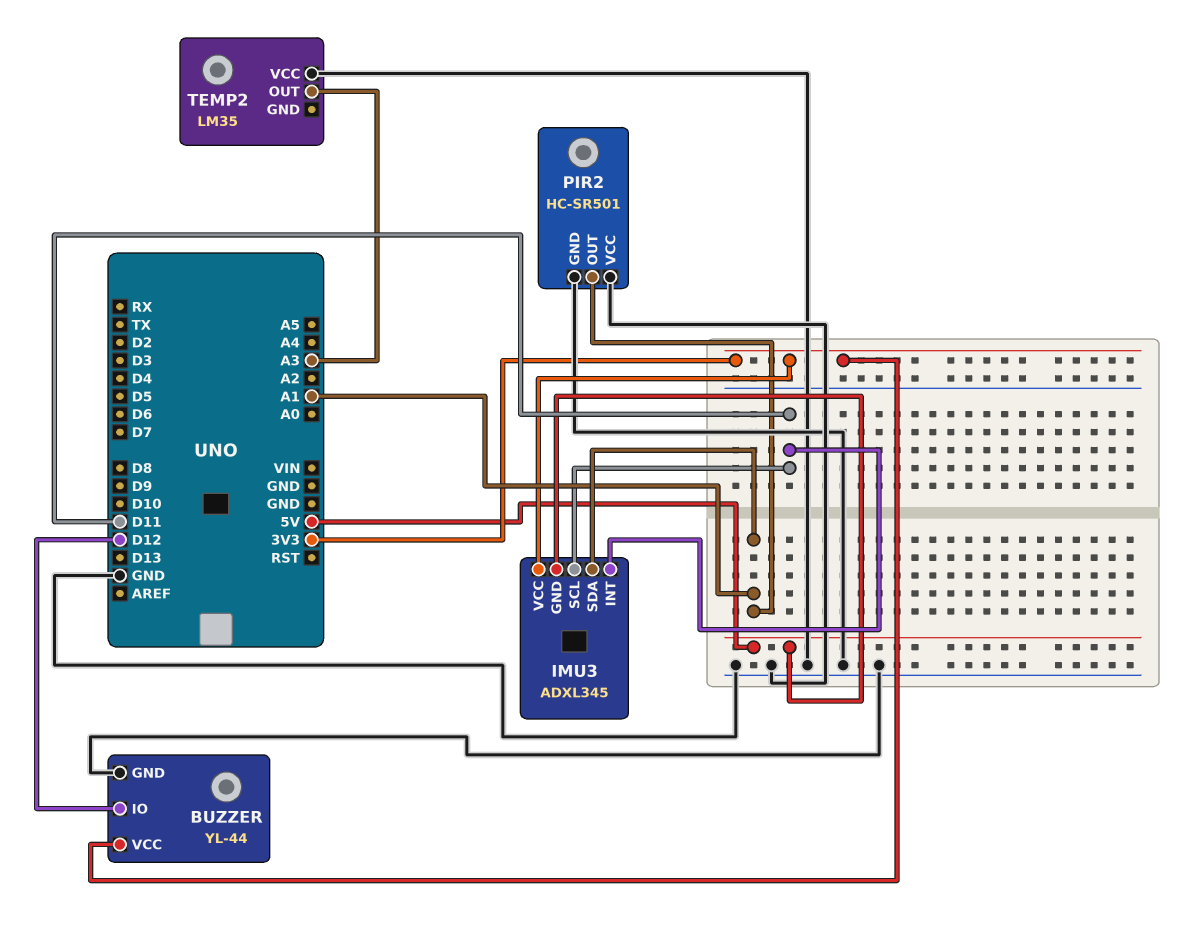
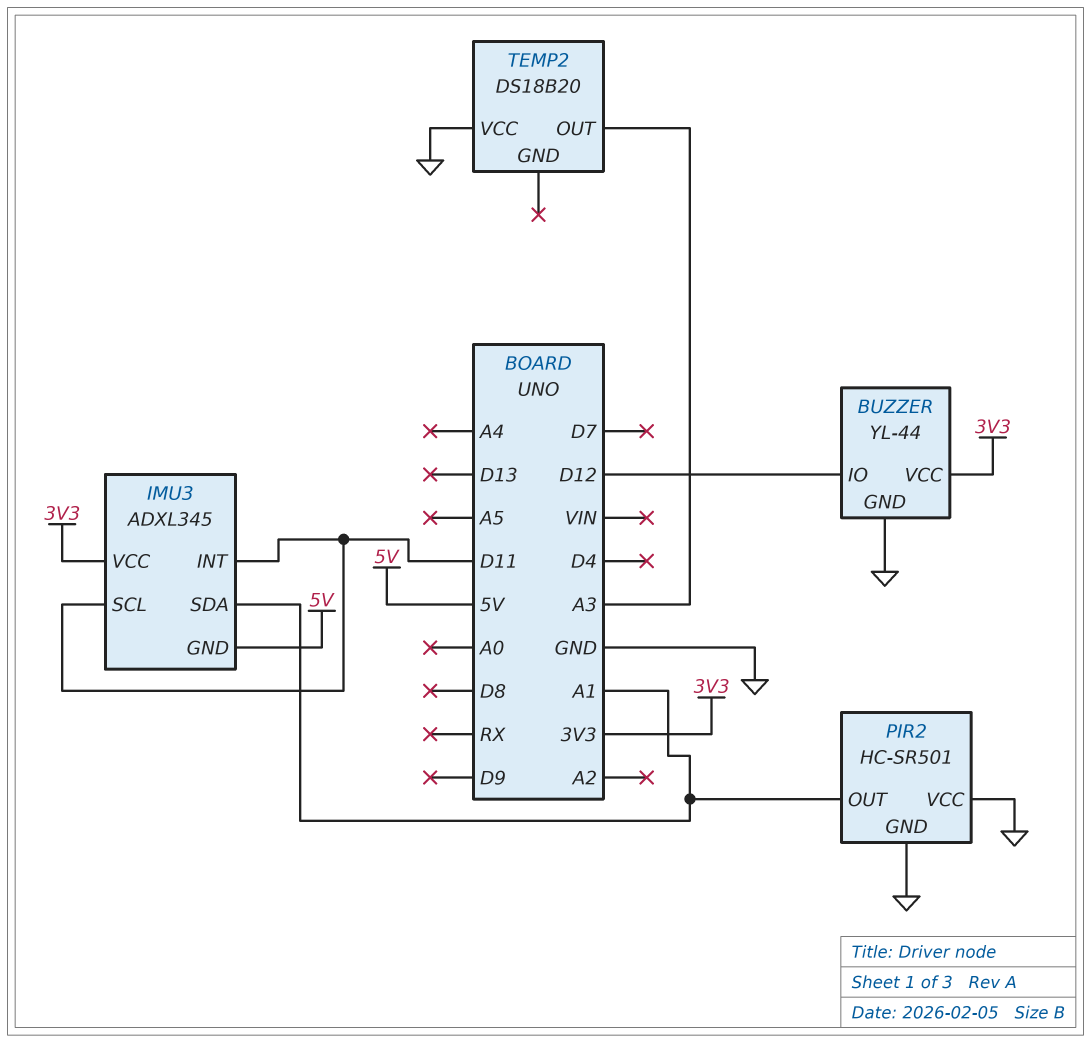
TEMP2: LM35 -> DS18B20

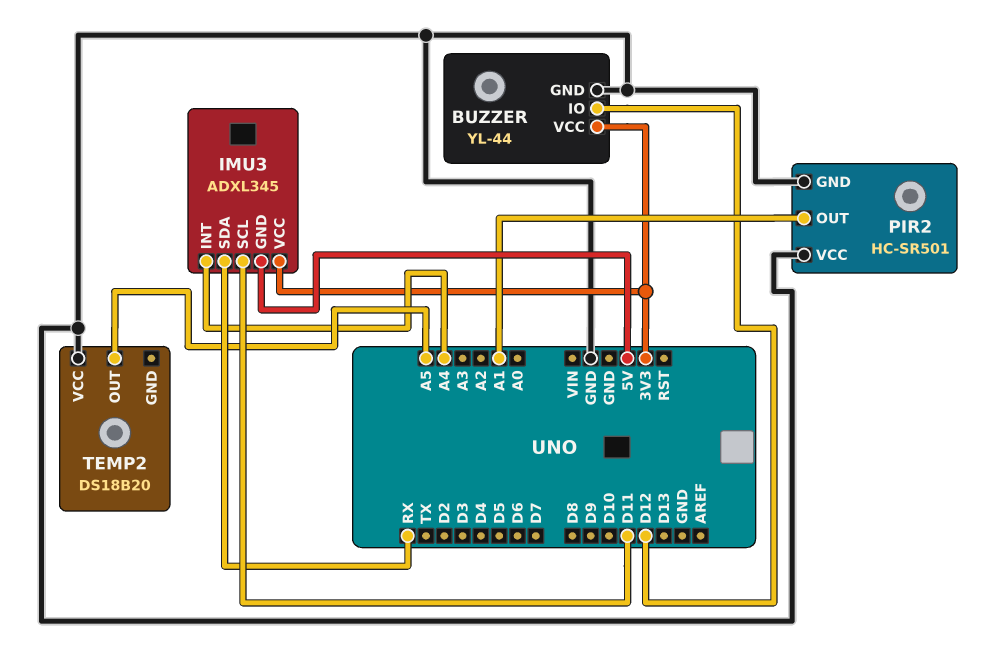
IMU3 pin INT: D11 -> A4
IMU3 pin SDA: A1 -> RX
TEMP2 pin OUT: A3 -> A5

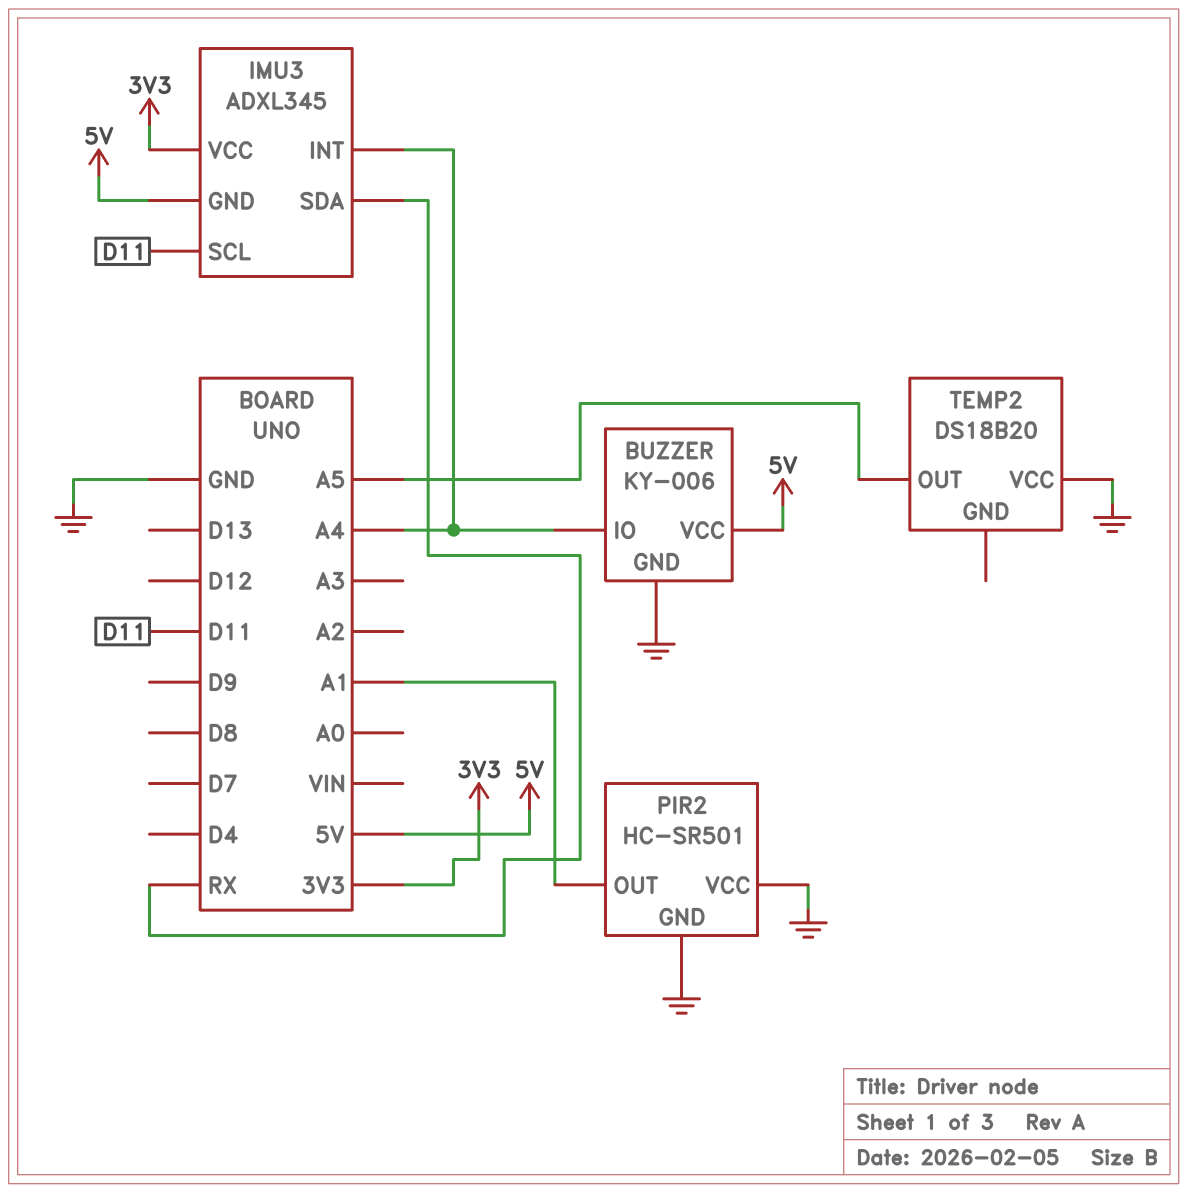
BUZZER: YL-44 -> KY-006
BUZZER pin IO: D12 -> A4
BUZZER pin VCC: 3V3 -> 5V

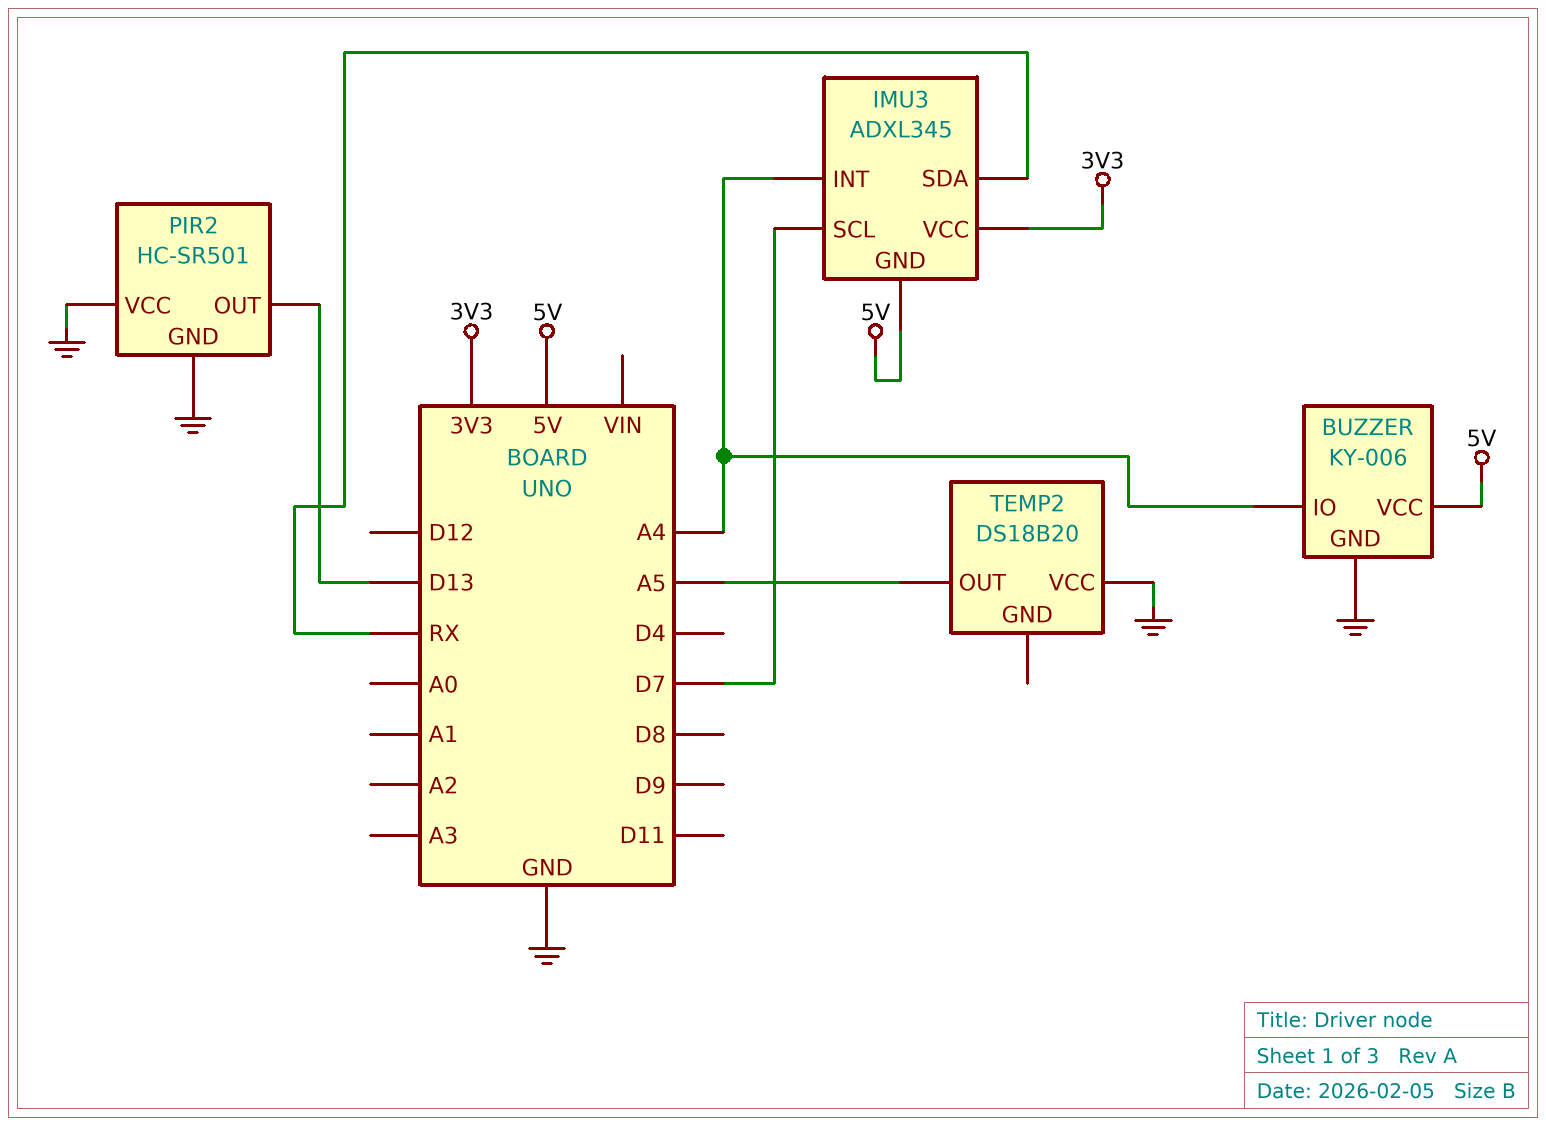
IMU3 pin SCL: D11 -> D7
PIR2 pin OUT: A1 -> D13

